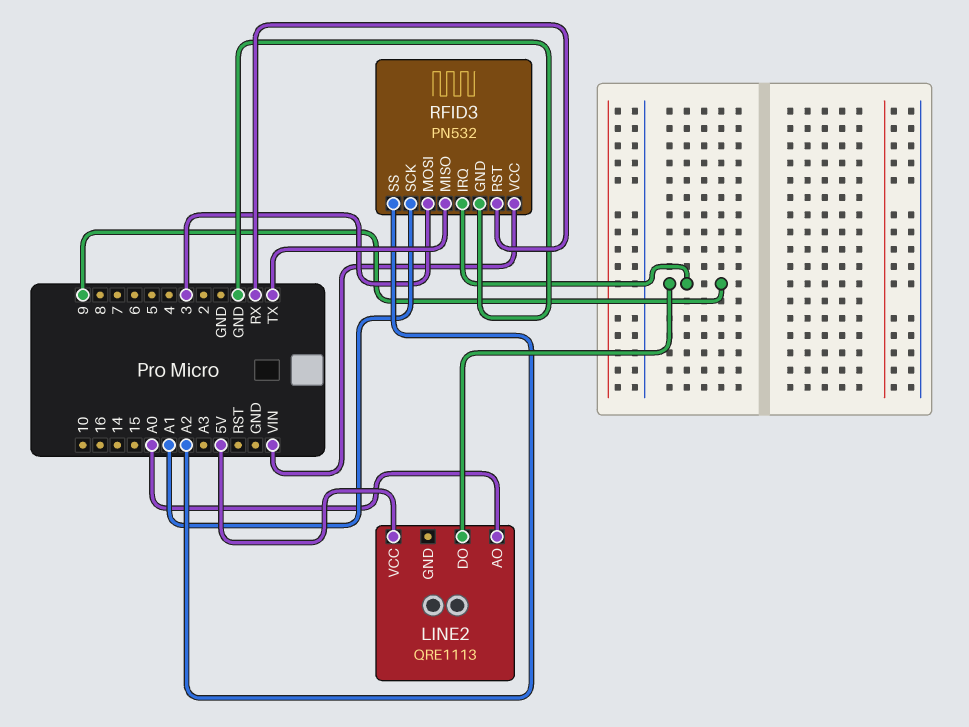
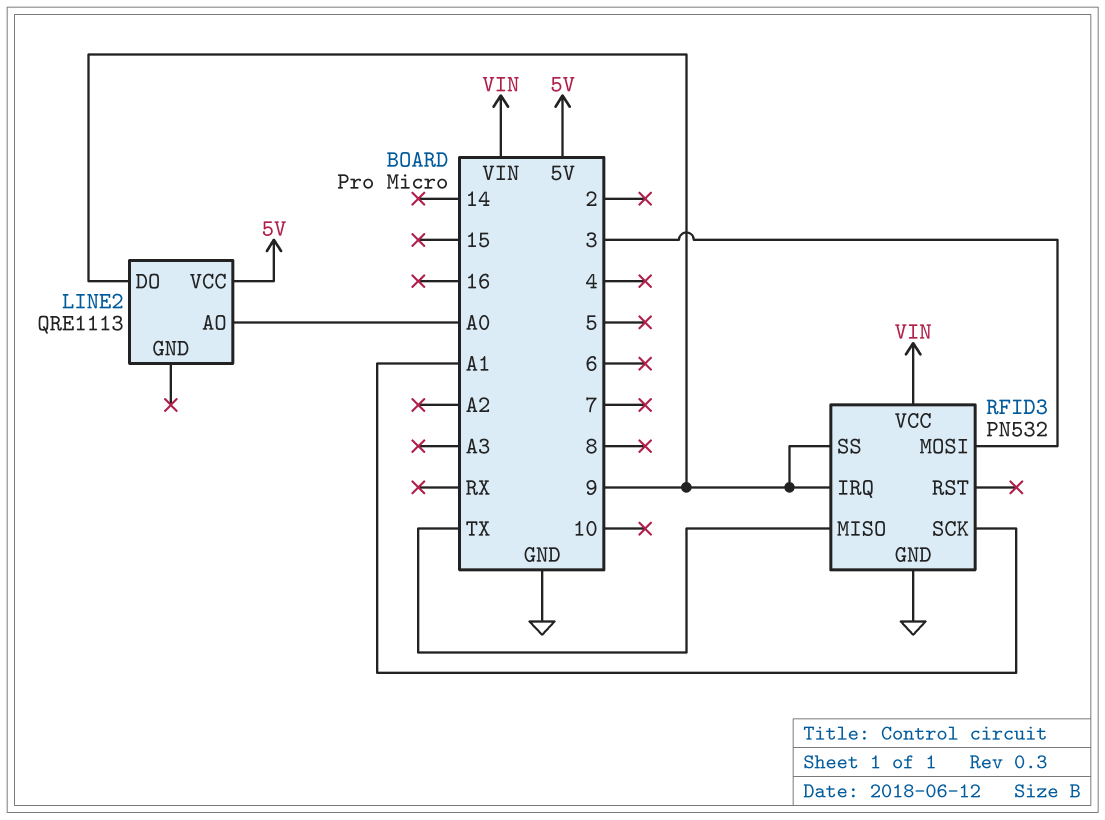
RFID3 pin RST: RX -> none
RFID3 pin SS: A2 -> 9

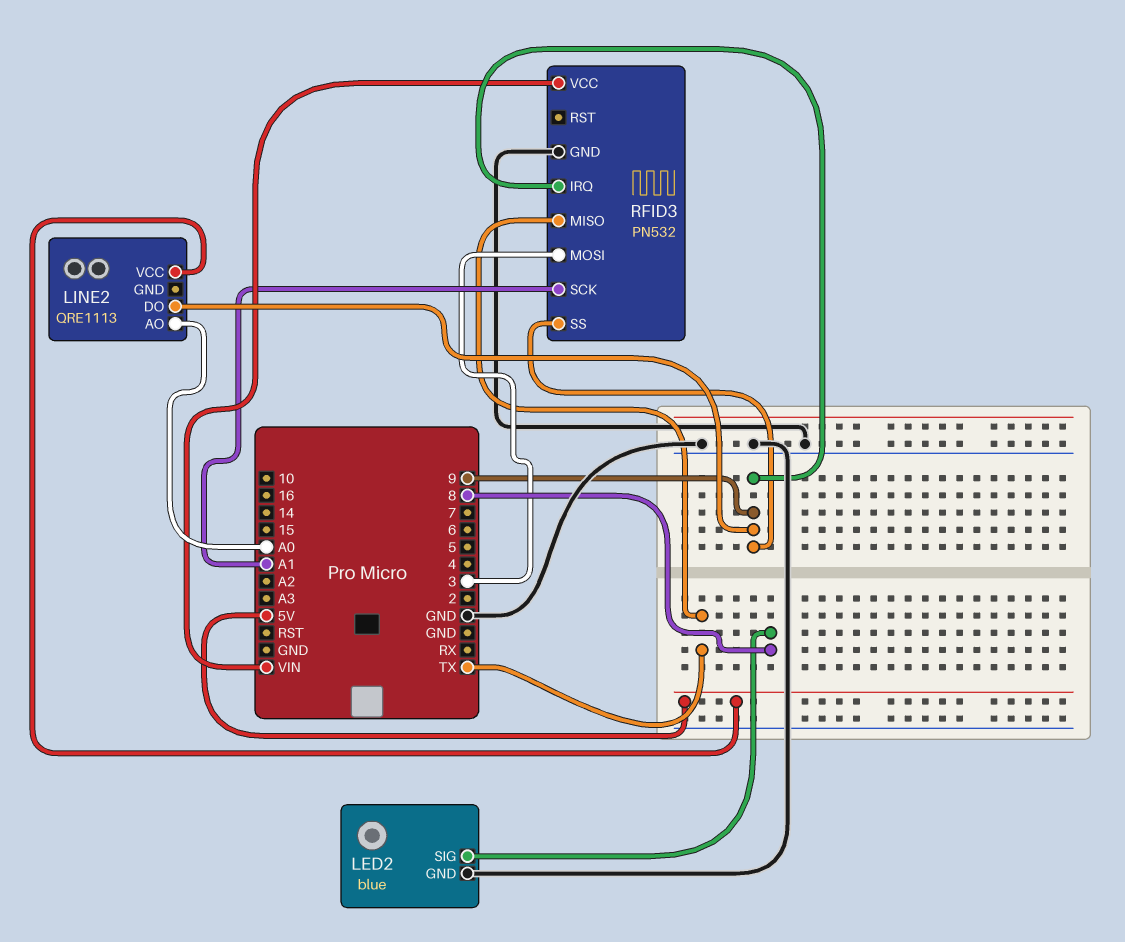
LED2: none -> blue
LED2 pin GND: none -> GND
LED2 pin SIG: none -> 8

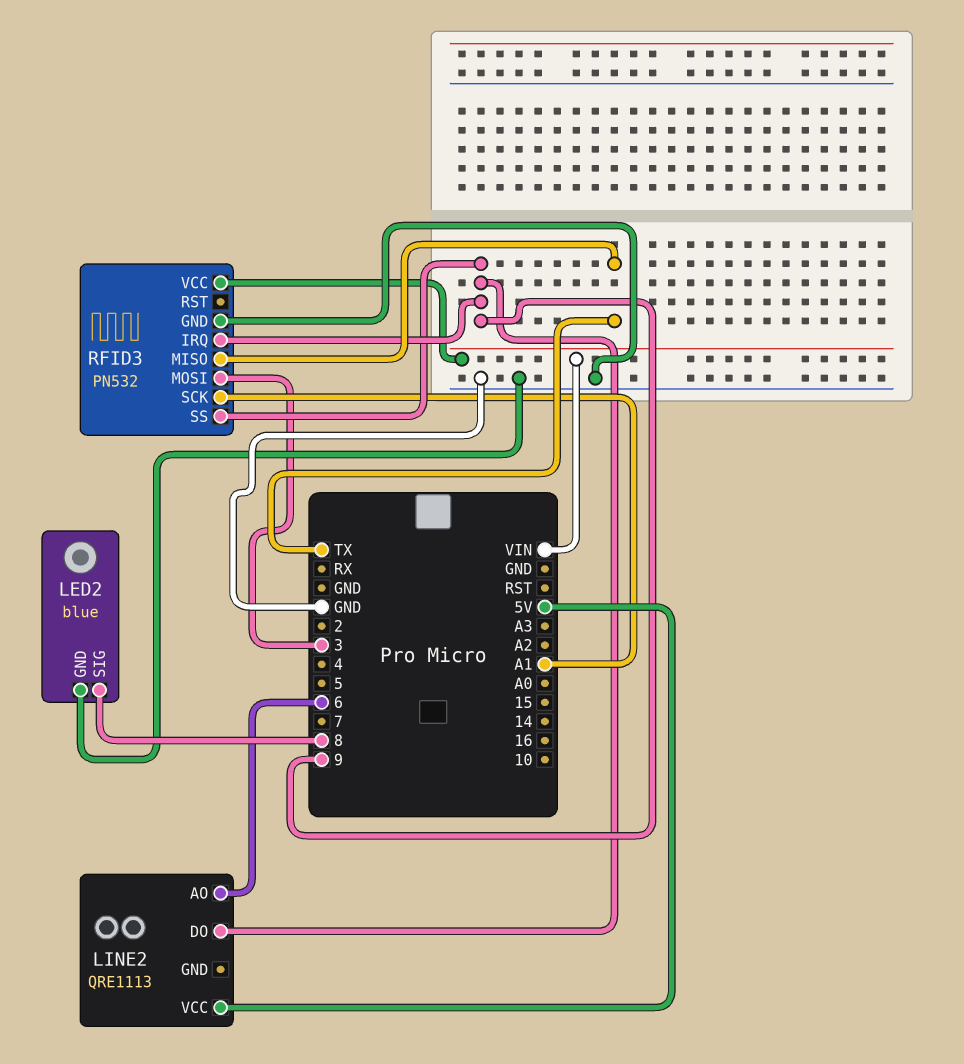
LINE2 pin AO: A0 -> 6

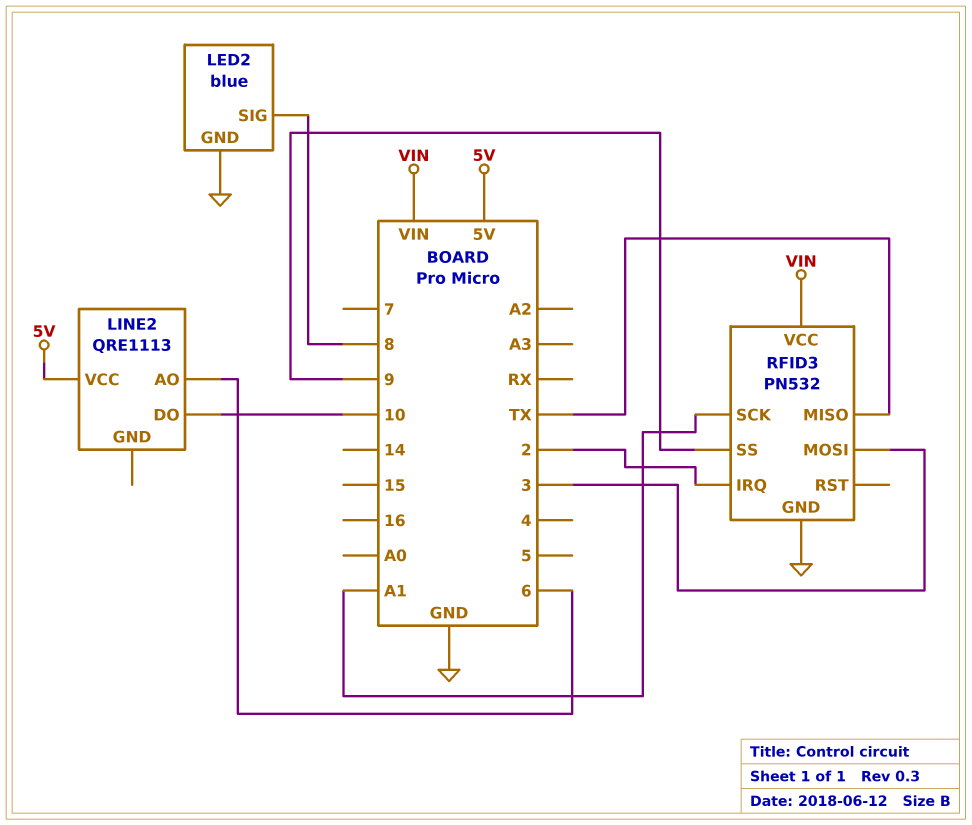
LINE2 pin DO: 9 -> 10
RFID3 pin IRQ: 9 -> 2

